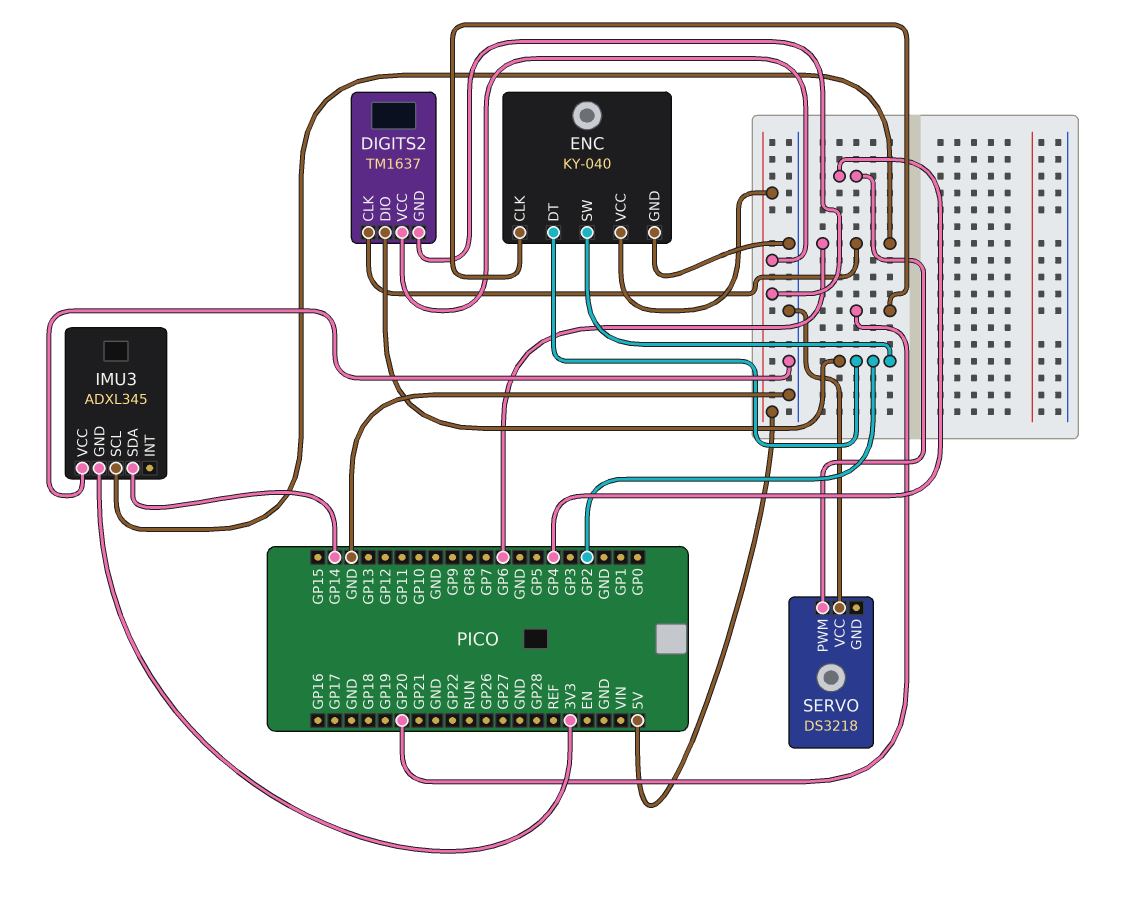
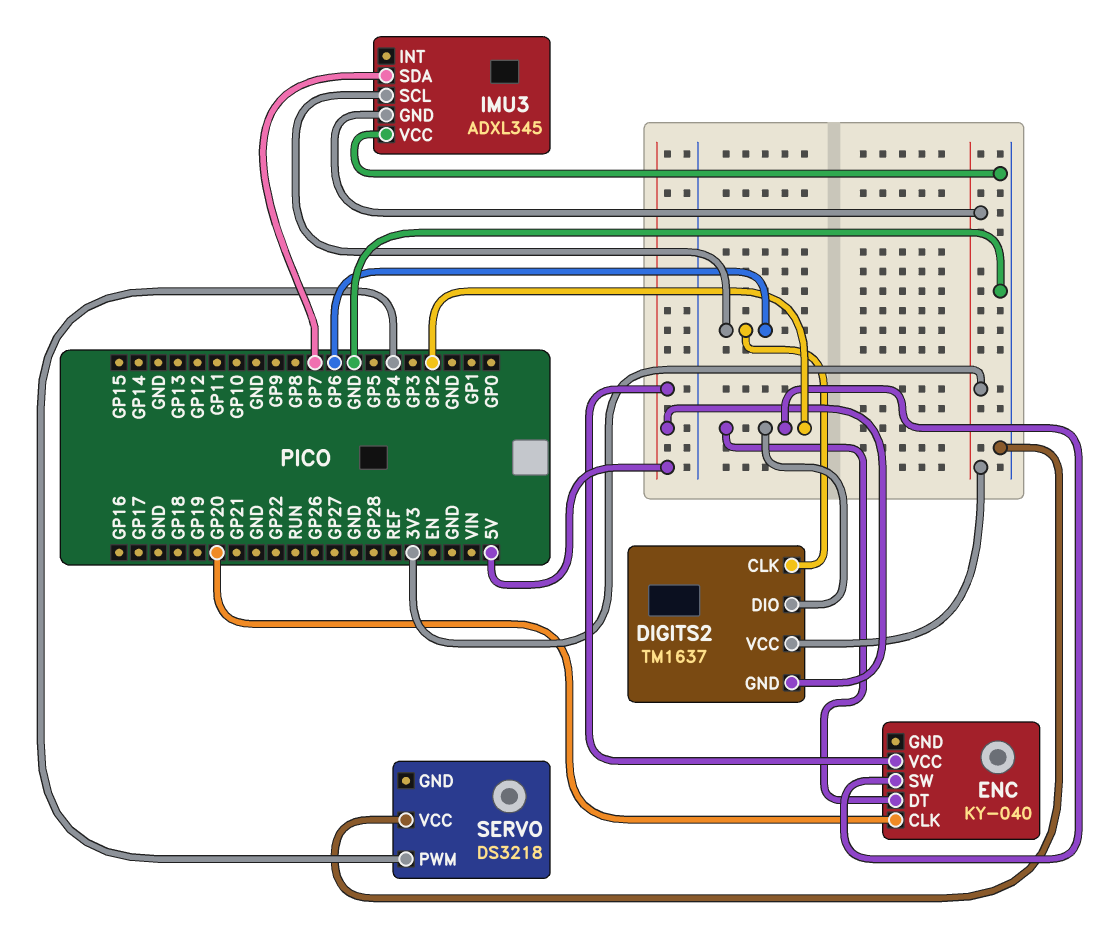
DIGITS2 pin VCC: 5V -> 3V3
ENC pin GND: GND -> none
IMU3 pin SDA: GP14 -> GP7

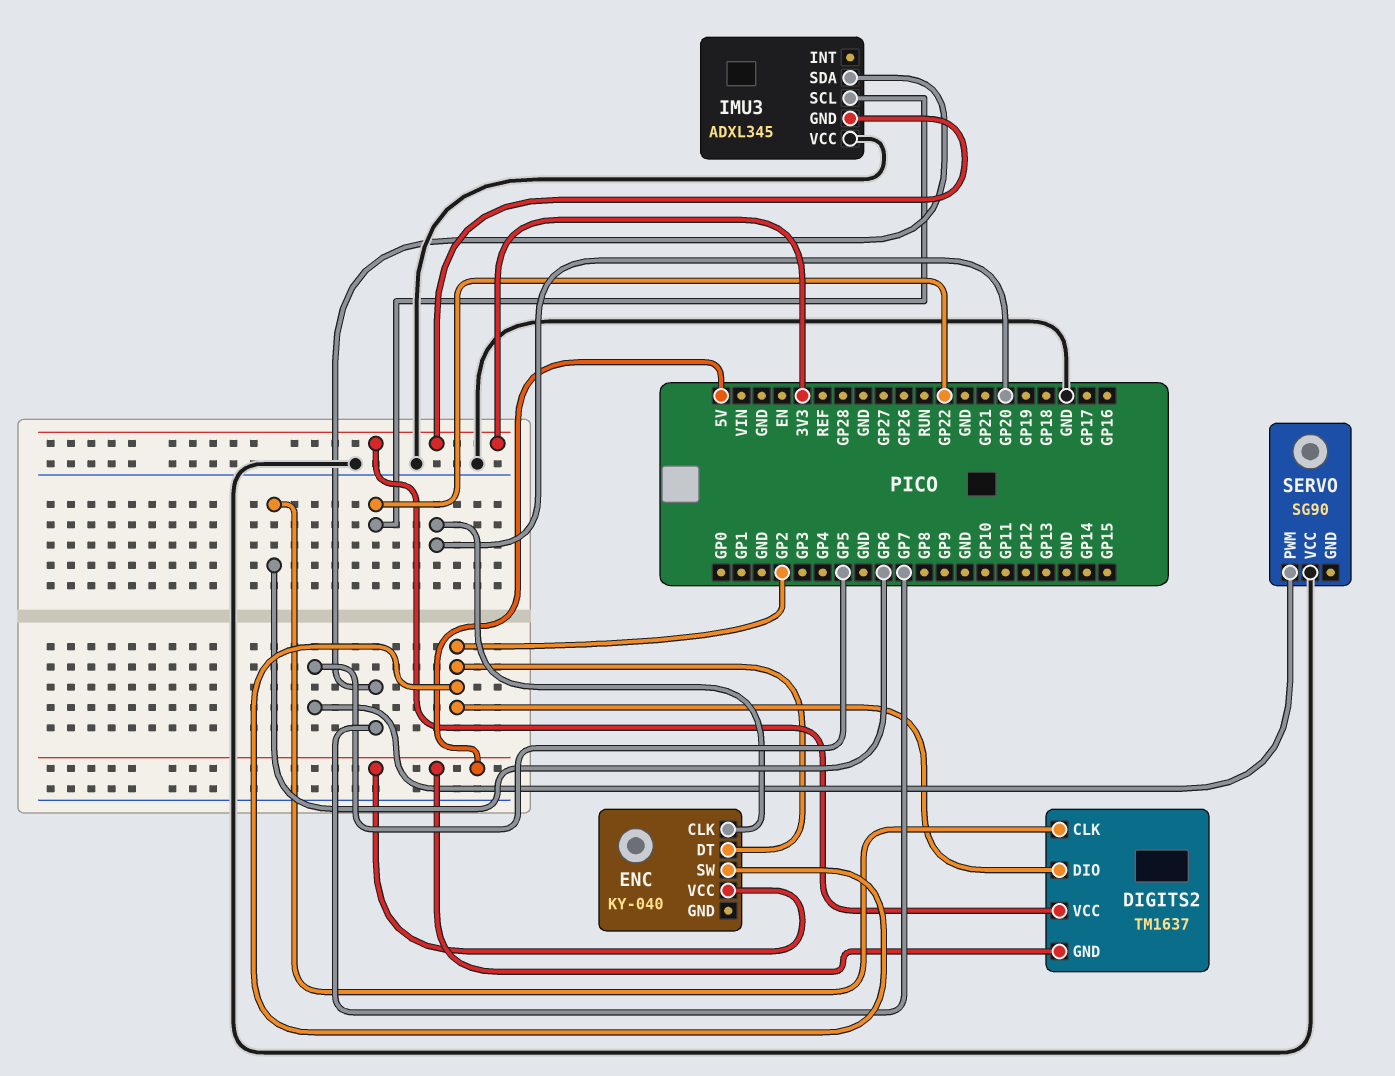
IMU3 pin SCL: GP6 -> GP22
SERVO: DS3218 -> SG90
SERVO pin PWM: GP4 -> GP5

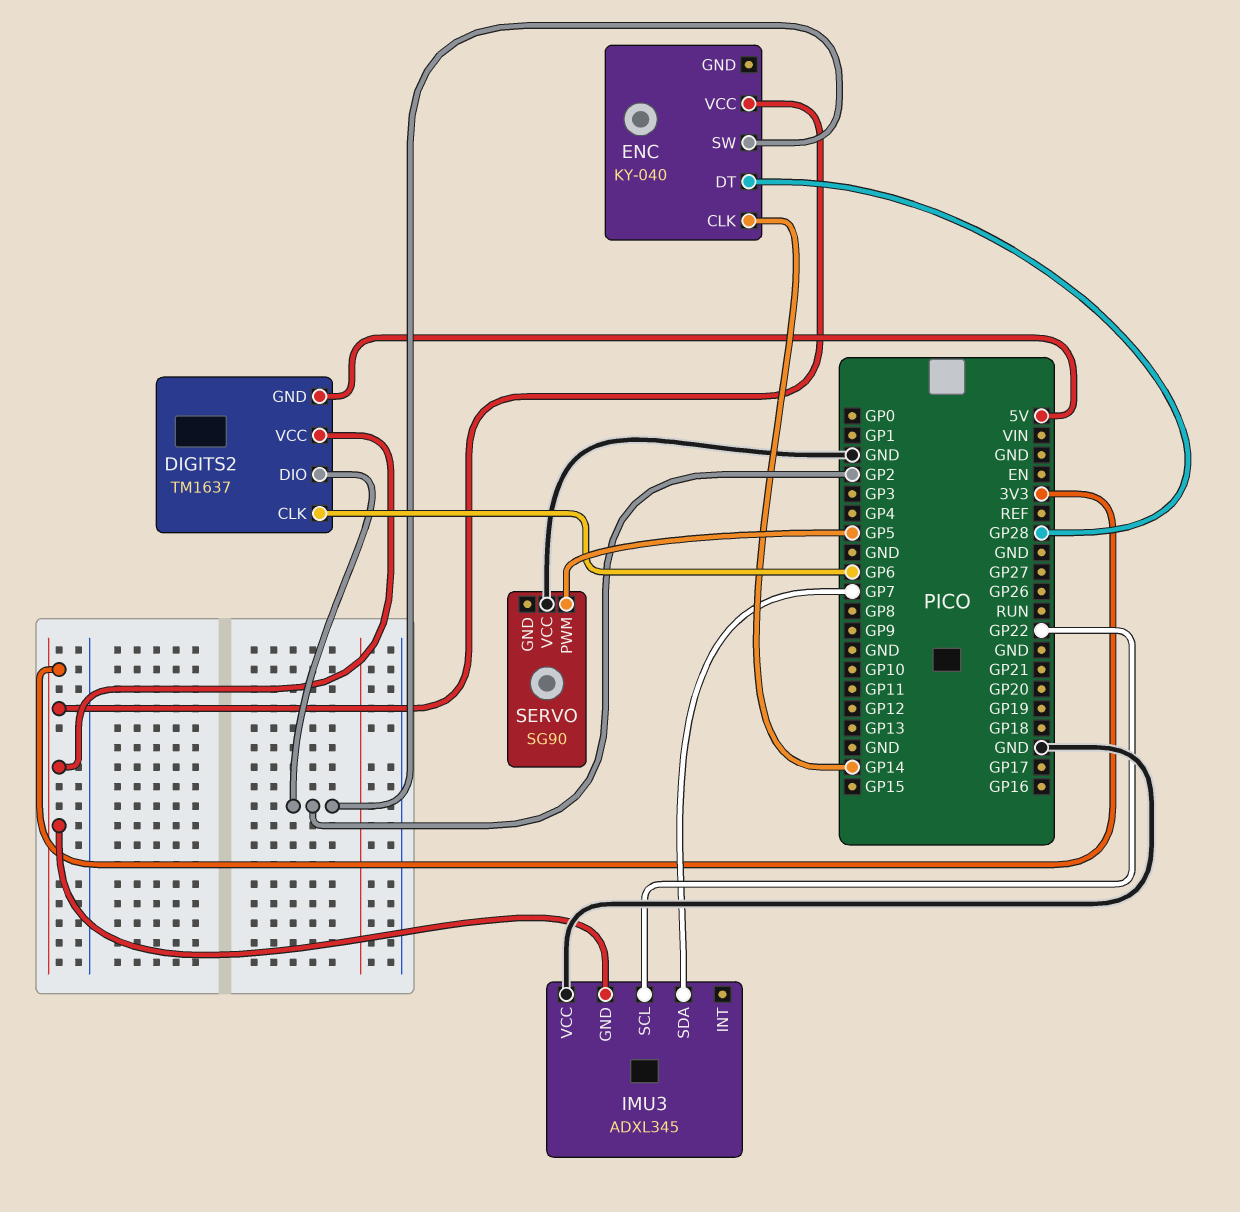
ENC pin CLK: GP20 -> GP14
ENC pin DT: GP2 -> GP28
ENC pin VCC: 5V -> 3V3

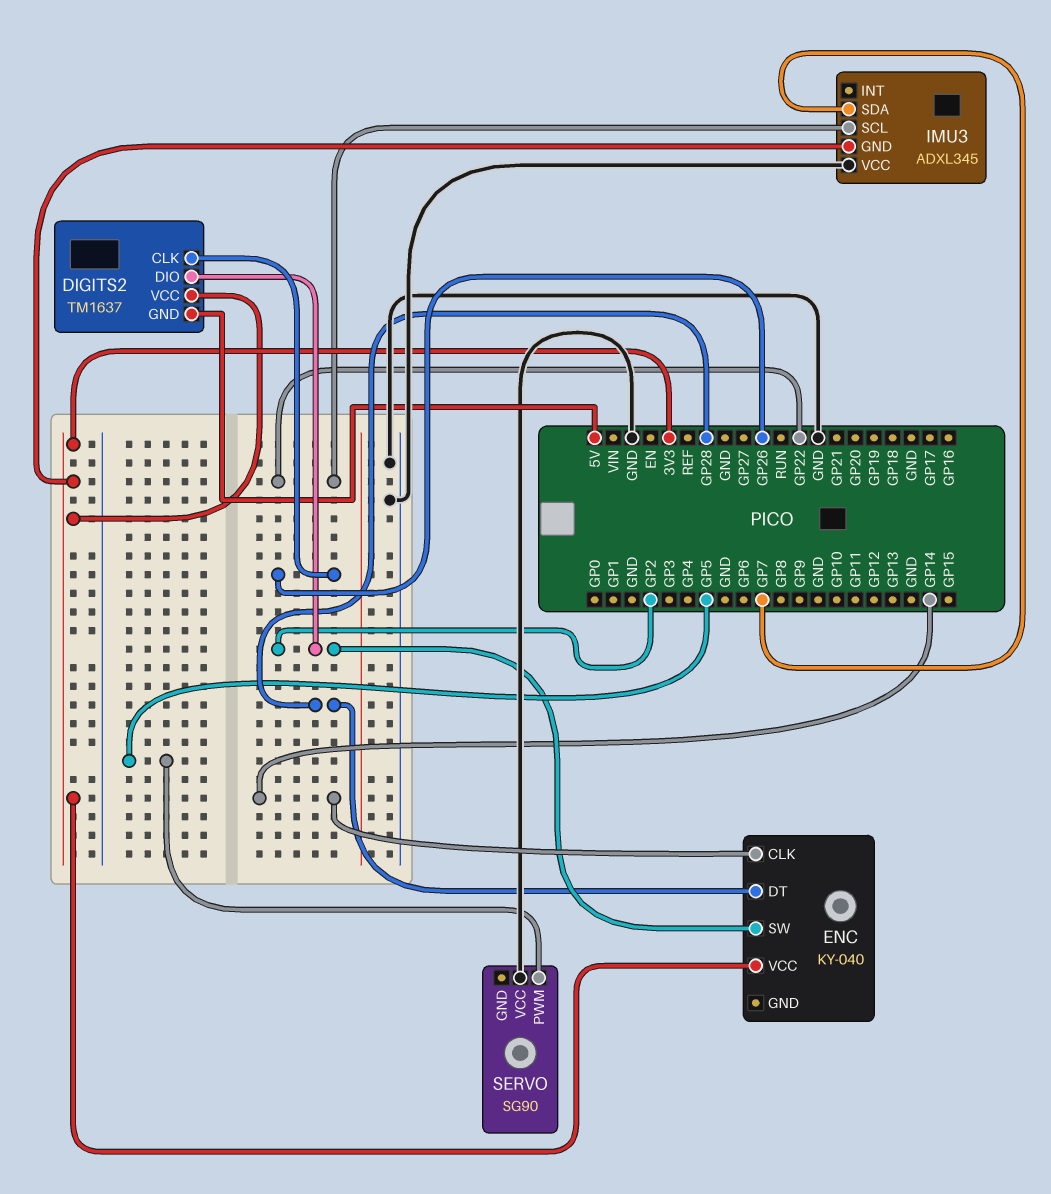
DIGITS2 pin CLK: GP6 -> GP26

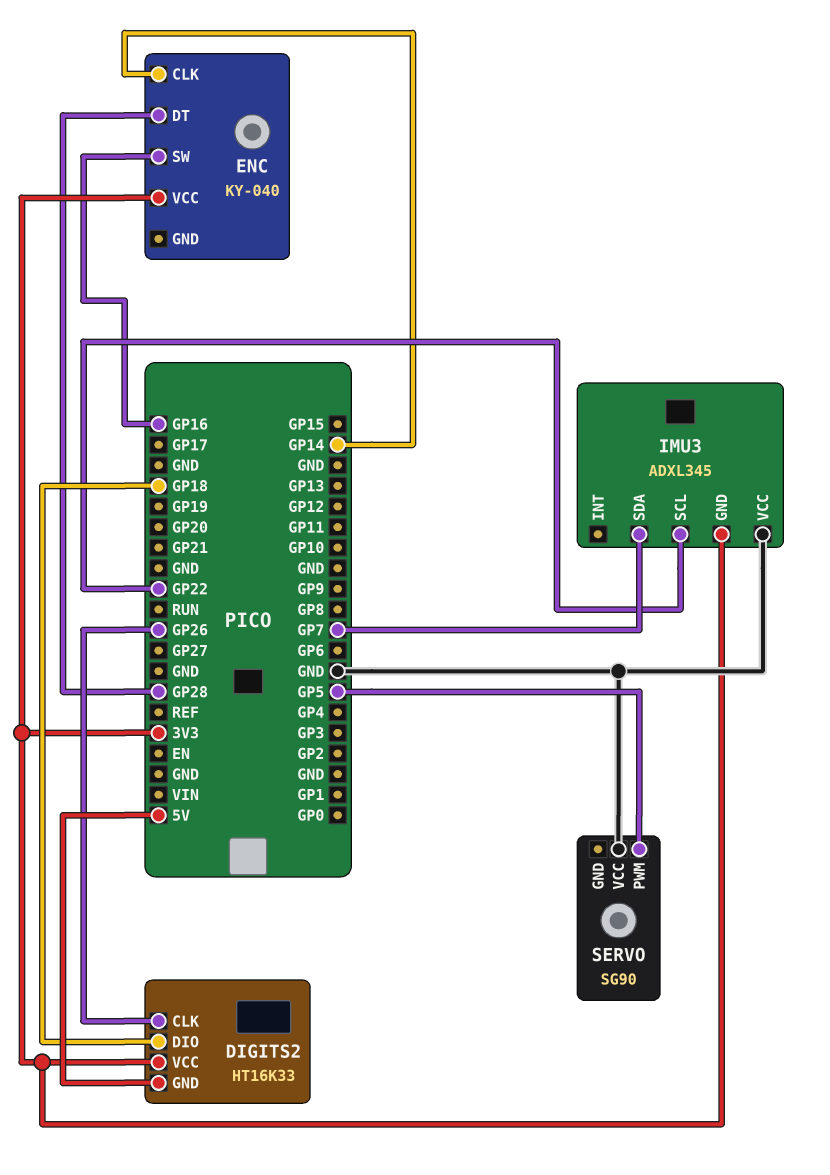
DIGITS2: TM1637 -> HT16K33
DIGITS2 pin DIO: GP2 -> GP18
ENC pin SW: GP2 -> GP16

